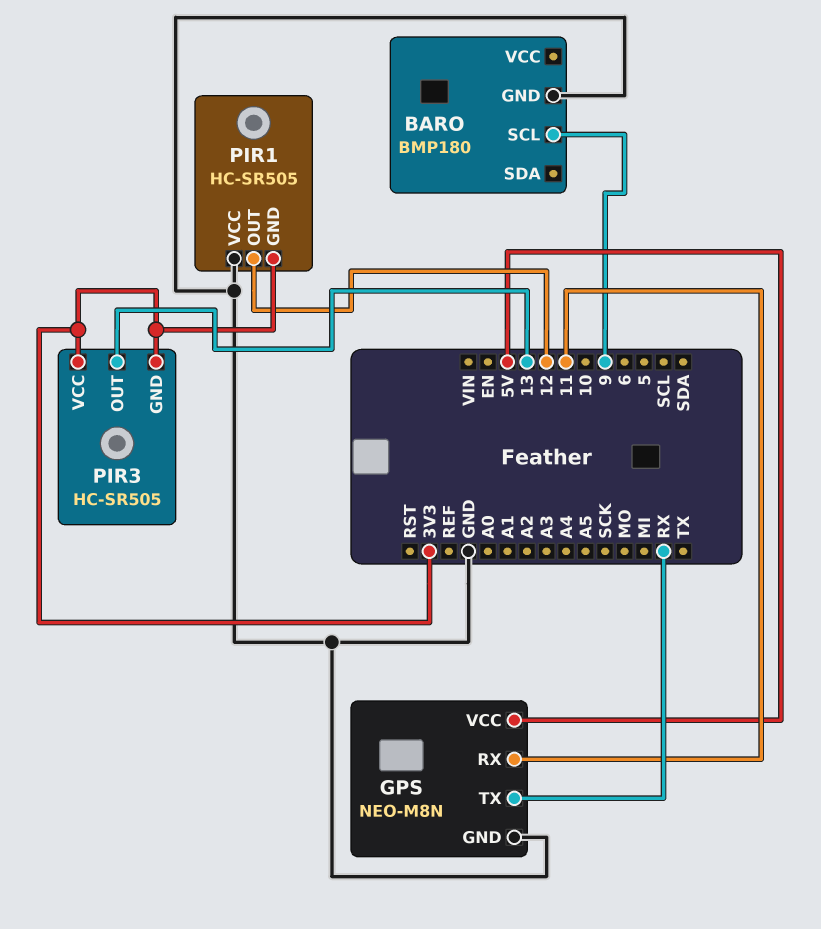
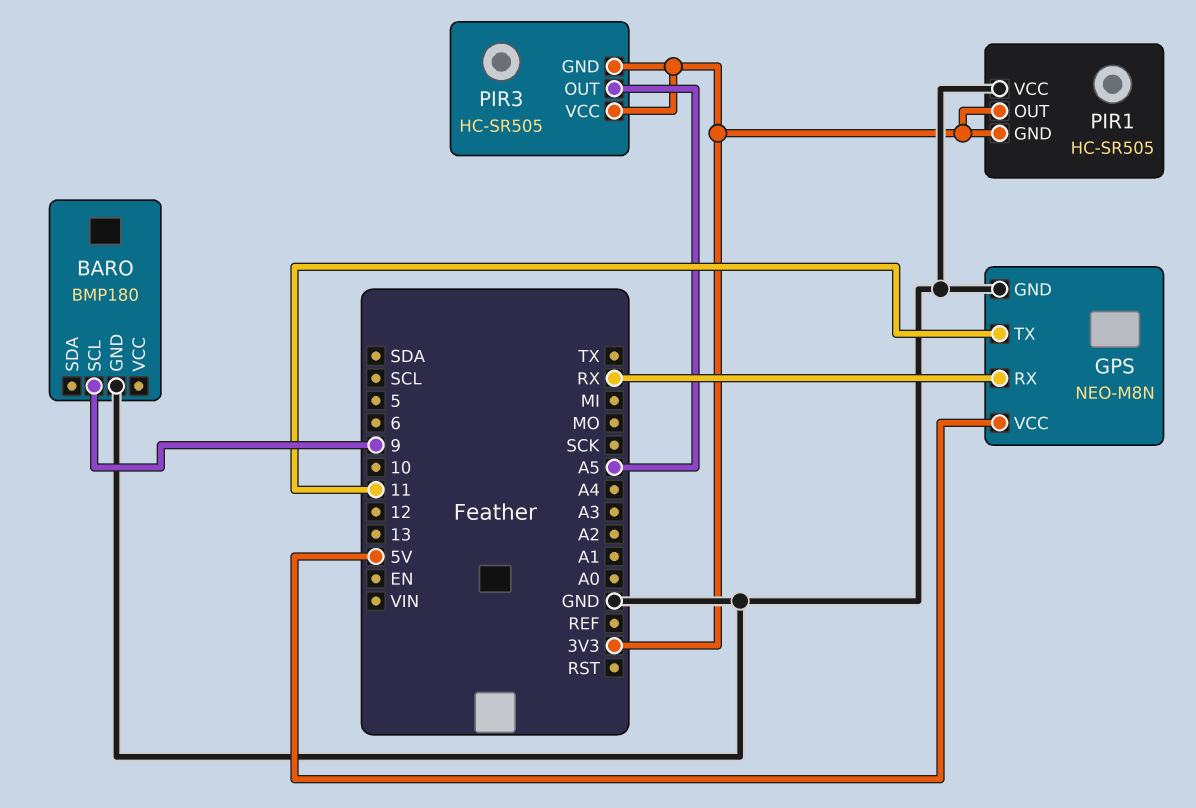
GPS pin RX: 11 -> RX
GPS pin TX: RX -> 11
PIR1 pin OUT: 12 -> 3V3
PIR3 pin OUT: 13 -> A5

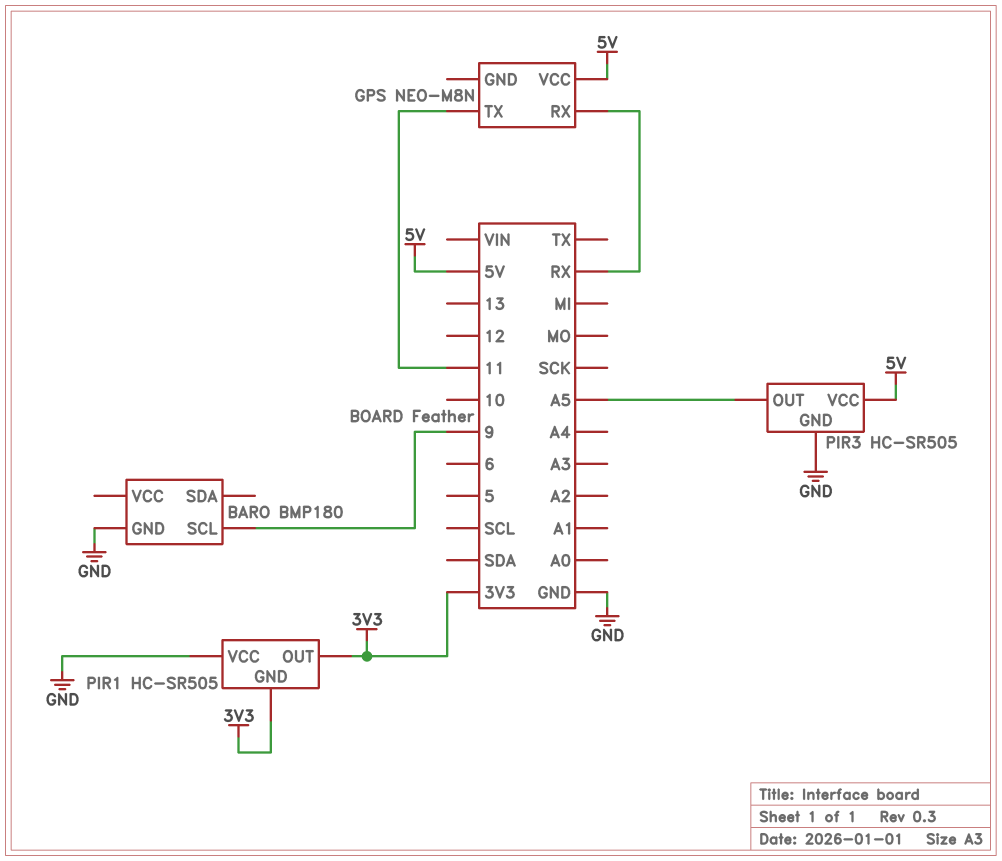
GPS pin GND: GND -> none
PIR3 pin GND: 3V3 -> GND
PIR3 pin VCC: 3V3 -> 5V

